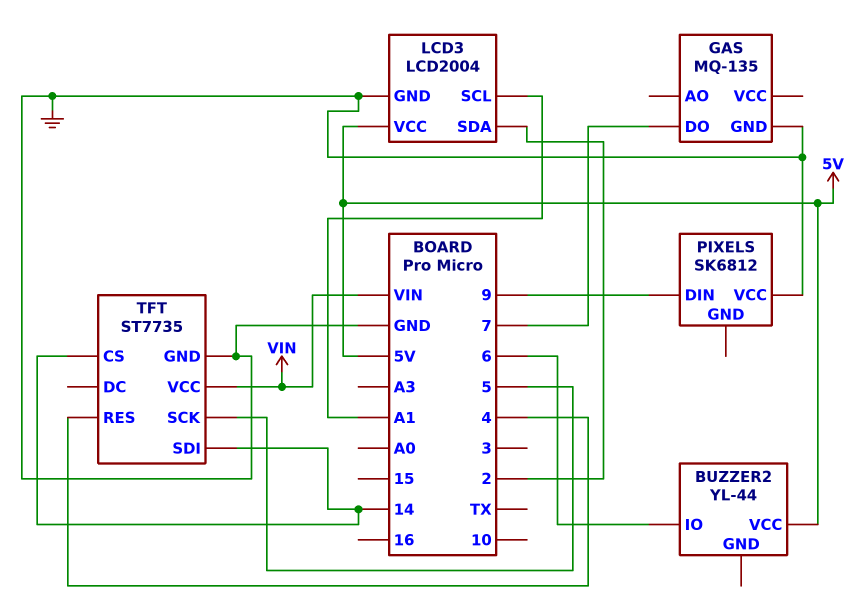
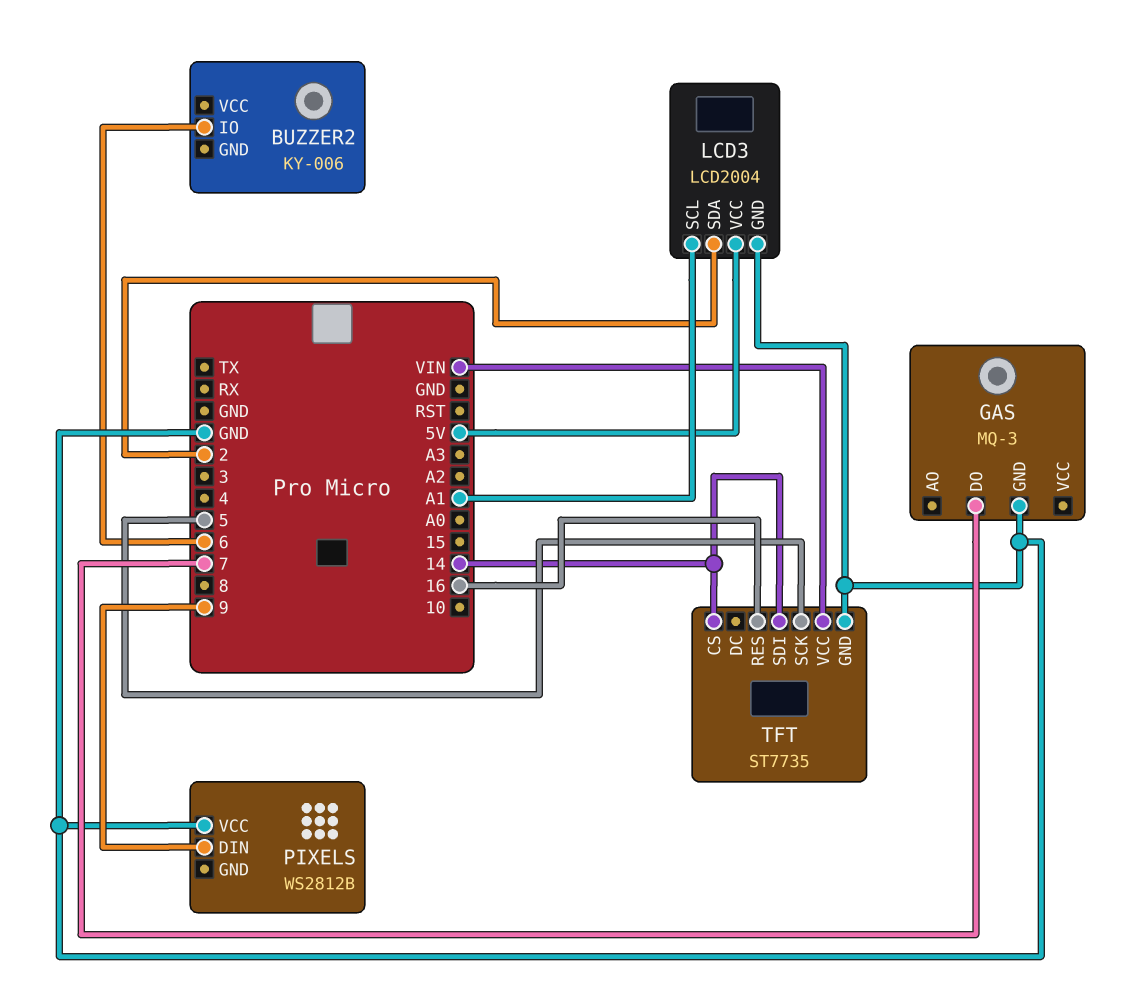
BUZZER2: YL-44 -> KY-006
BUZZER2 pin VCC: 5V -> none
GAS: MQ-135 -> MQ-3
PIXELS: SK6812 -> WS2812B
TFT pin RES: 4 -> 16

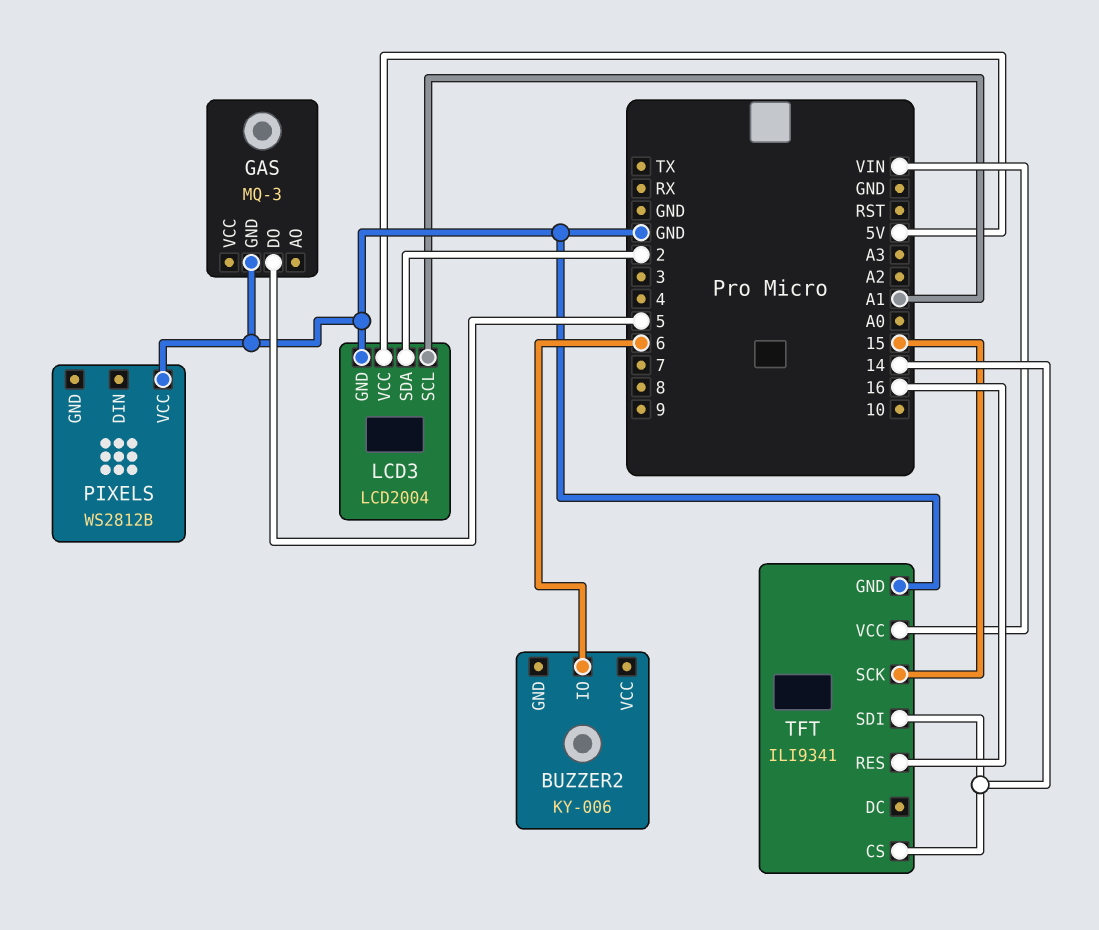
GAS pin DO: 7 -> 5
PIXELS pin DIN: 9 -> none
TFT: ST7735 -> ILI9341
TFT pin SCK: 5 -> 15

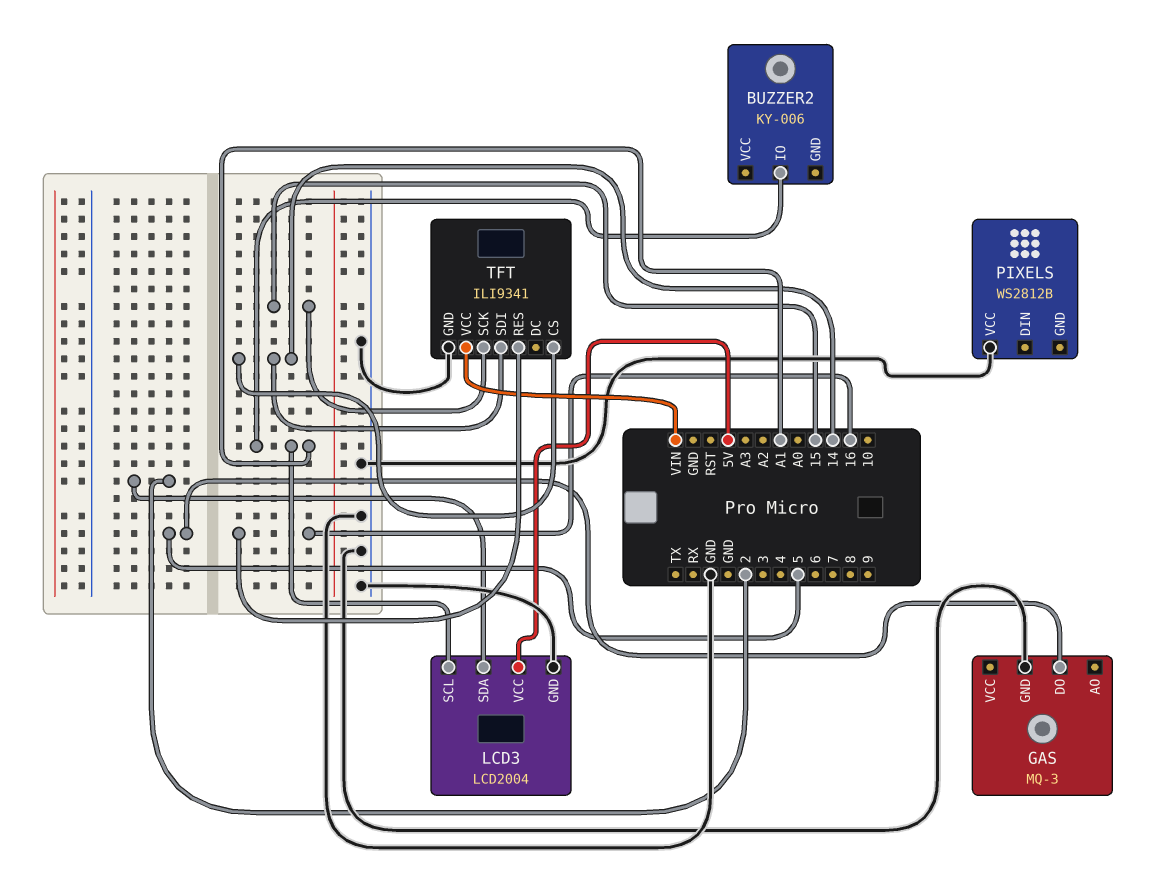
BUZZER2 pin IO: 6 -> A1

